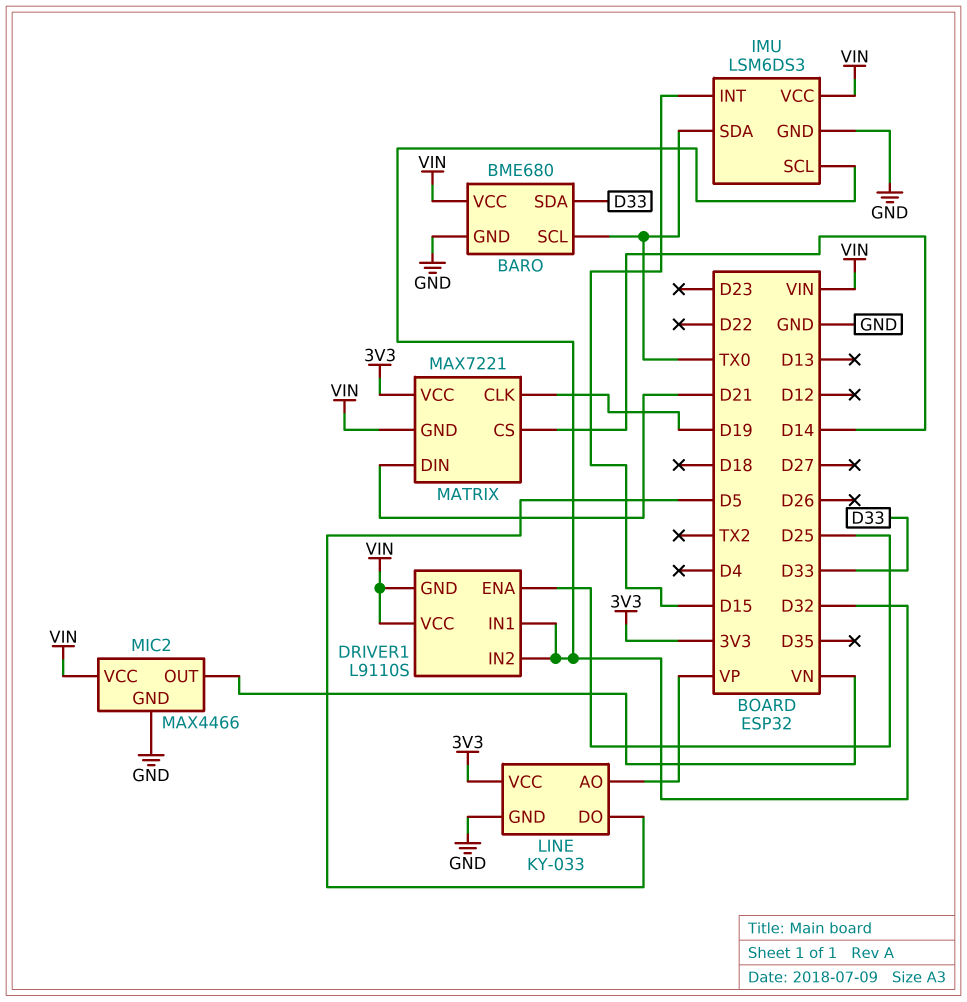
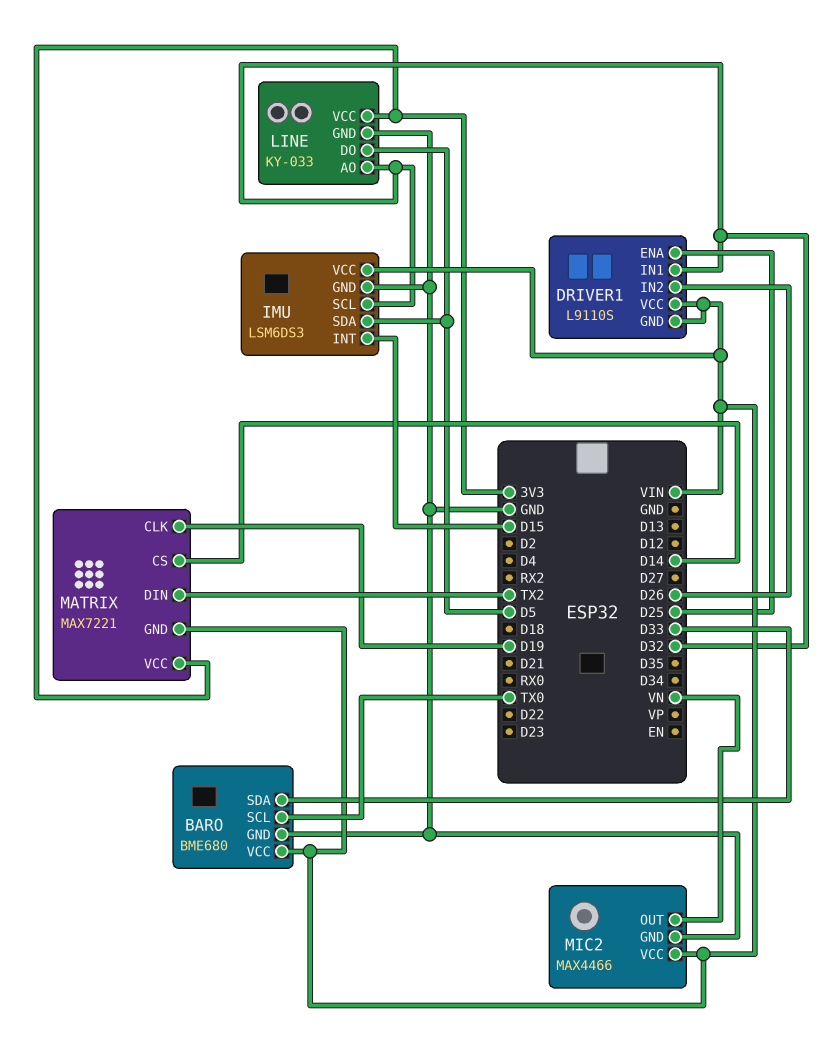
DRIVER1 pin IN2: D32 -> D26
IMU pin SDA: TX0 -> D5
LINE pin AO: VP -> D32
MATRIX pin DIN: D21 -> TX2

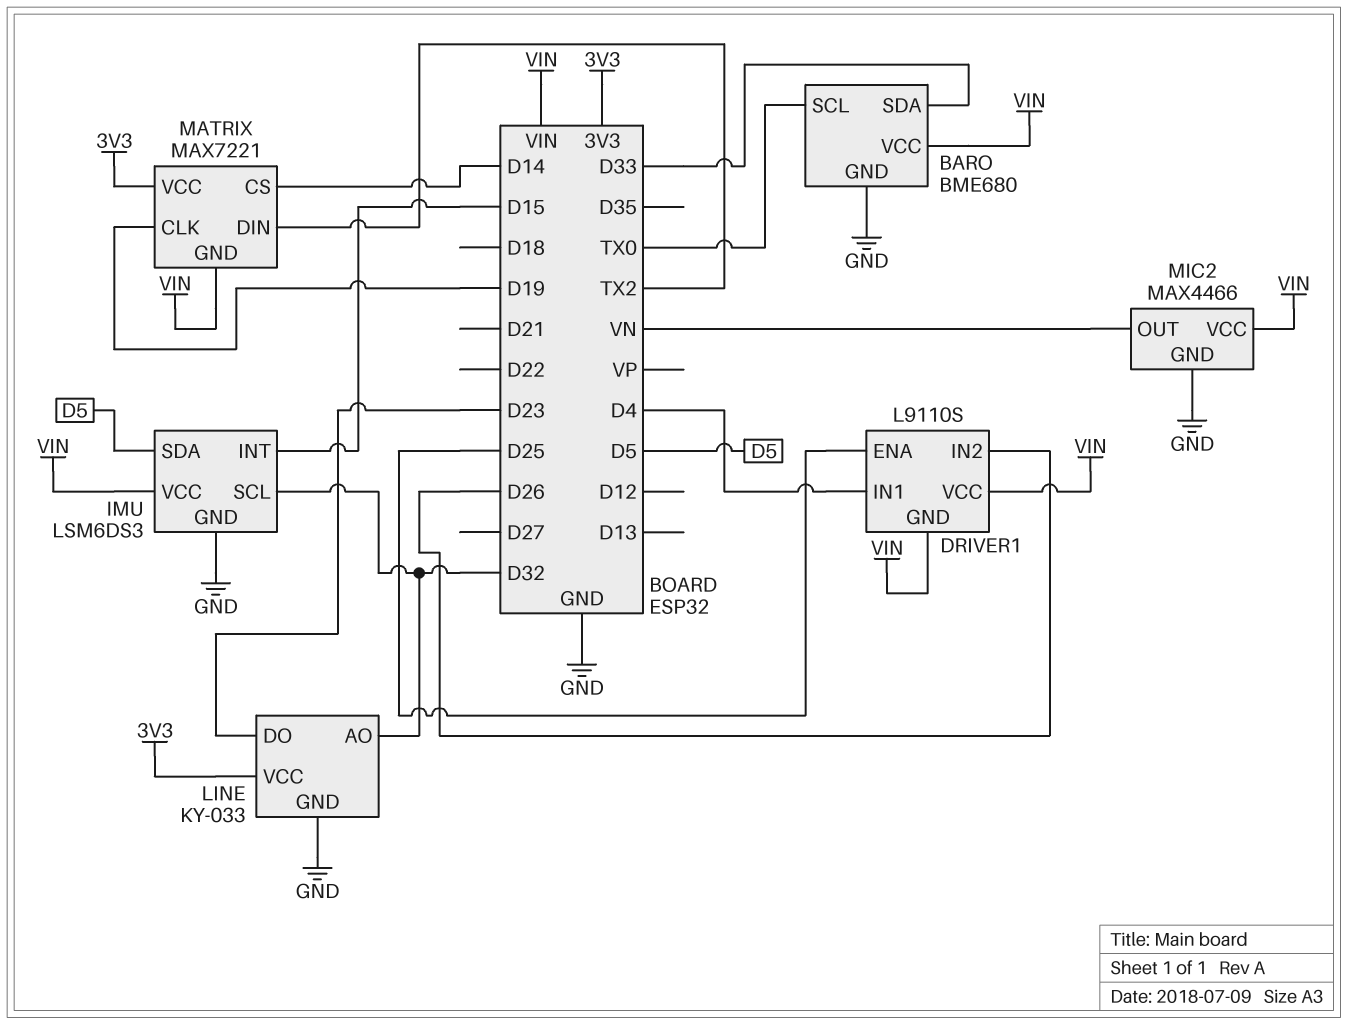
DRIVER1 pin IN1: D32 -> D4
LINE pin DO: D5 -> D23

